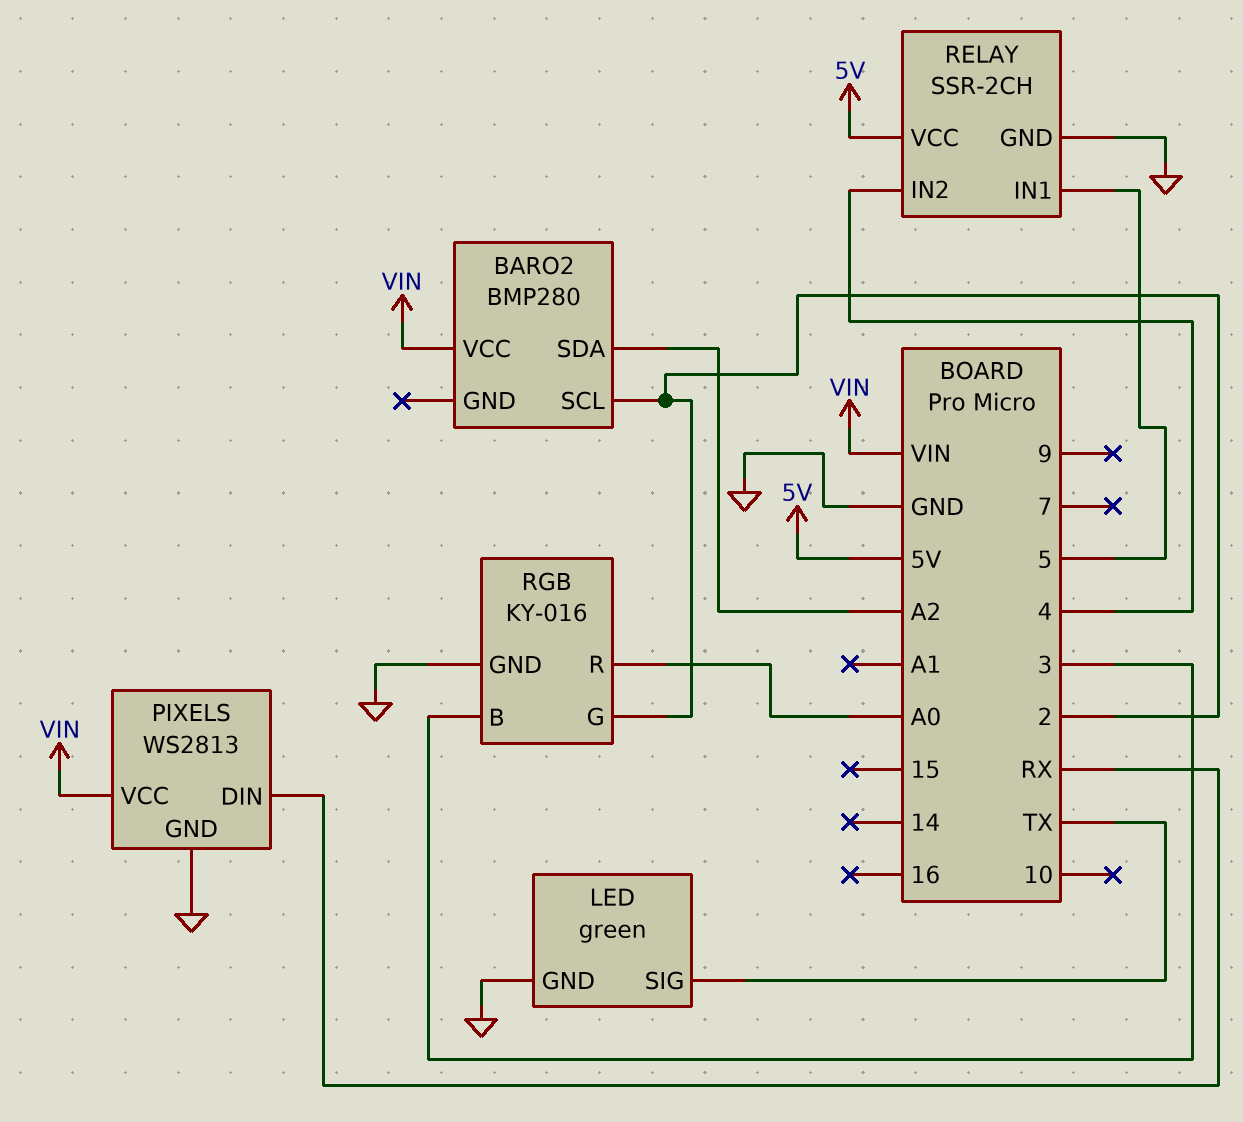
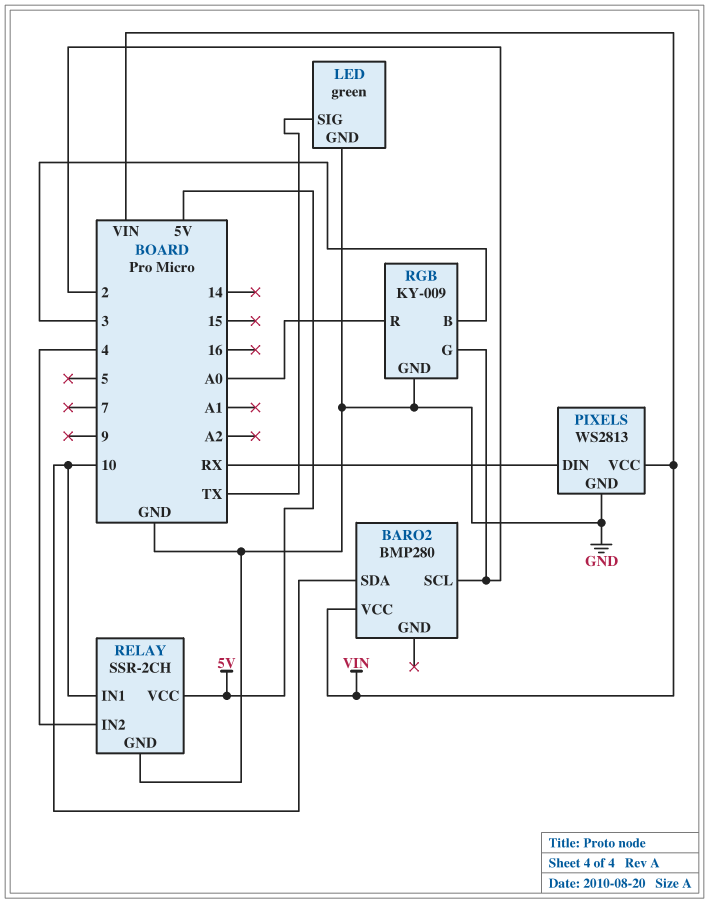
BARO2 pin SDA: A2 -> 10
RELAY pin IN1: 5 -> 10
RGB: KY-016 -> KY-009

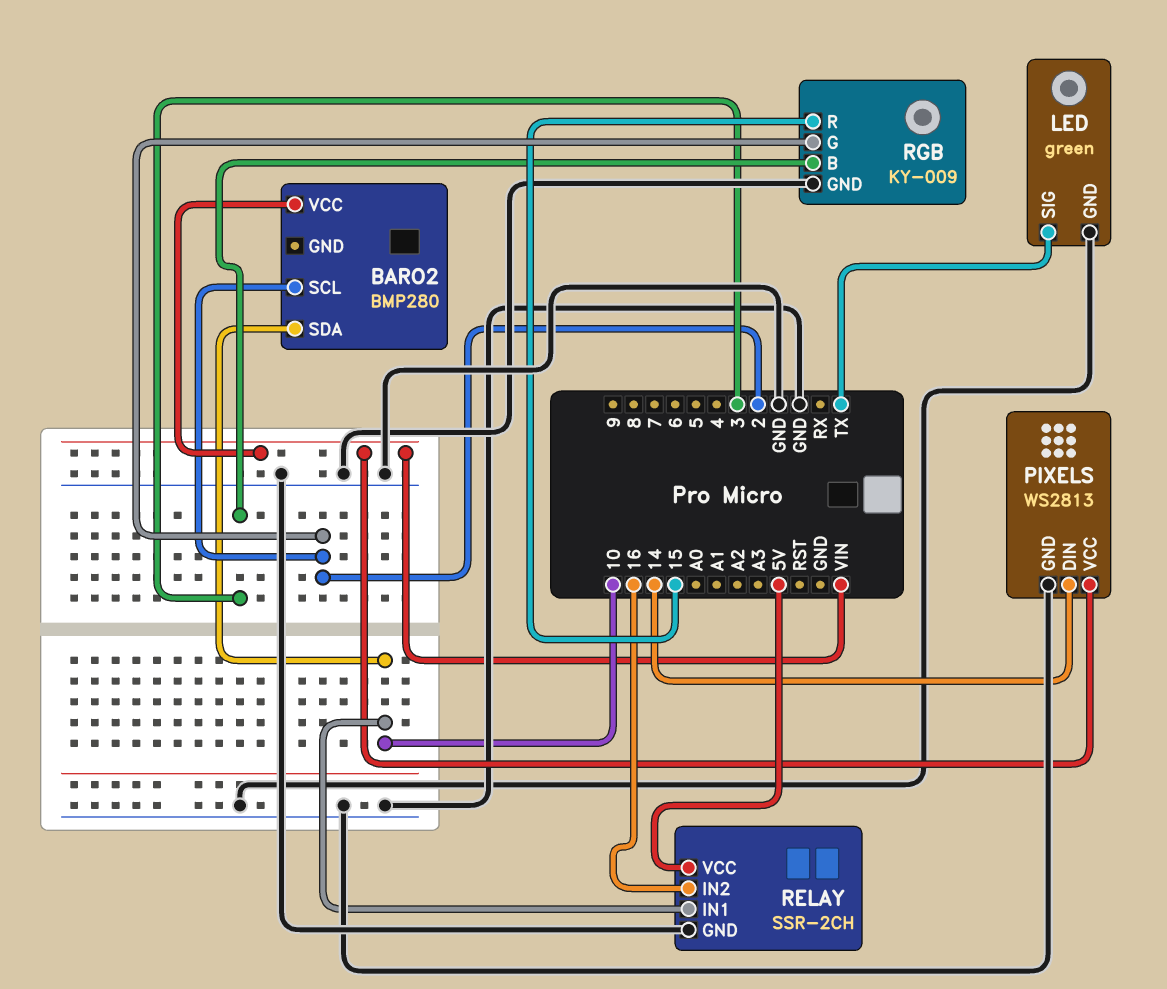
PIXELS pin DIN: RX -> 14
RELAY pin IN2: 4 -> 16
RGB pin R: A0 -> 15

